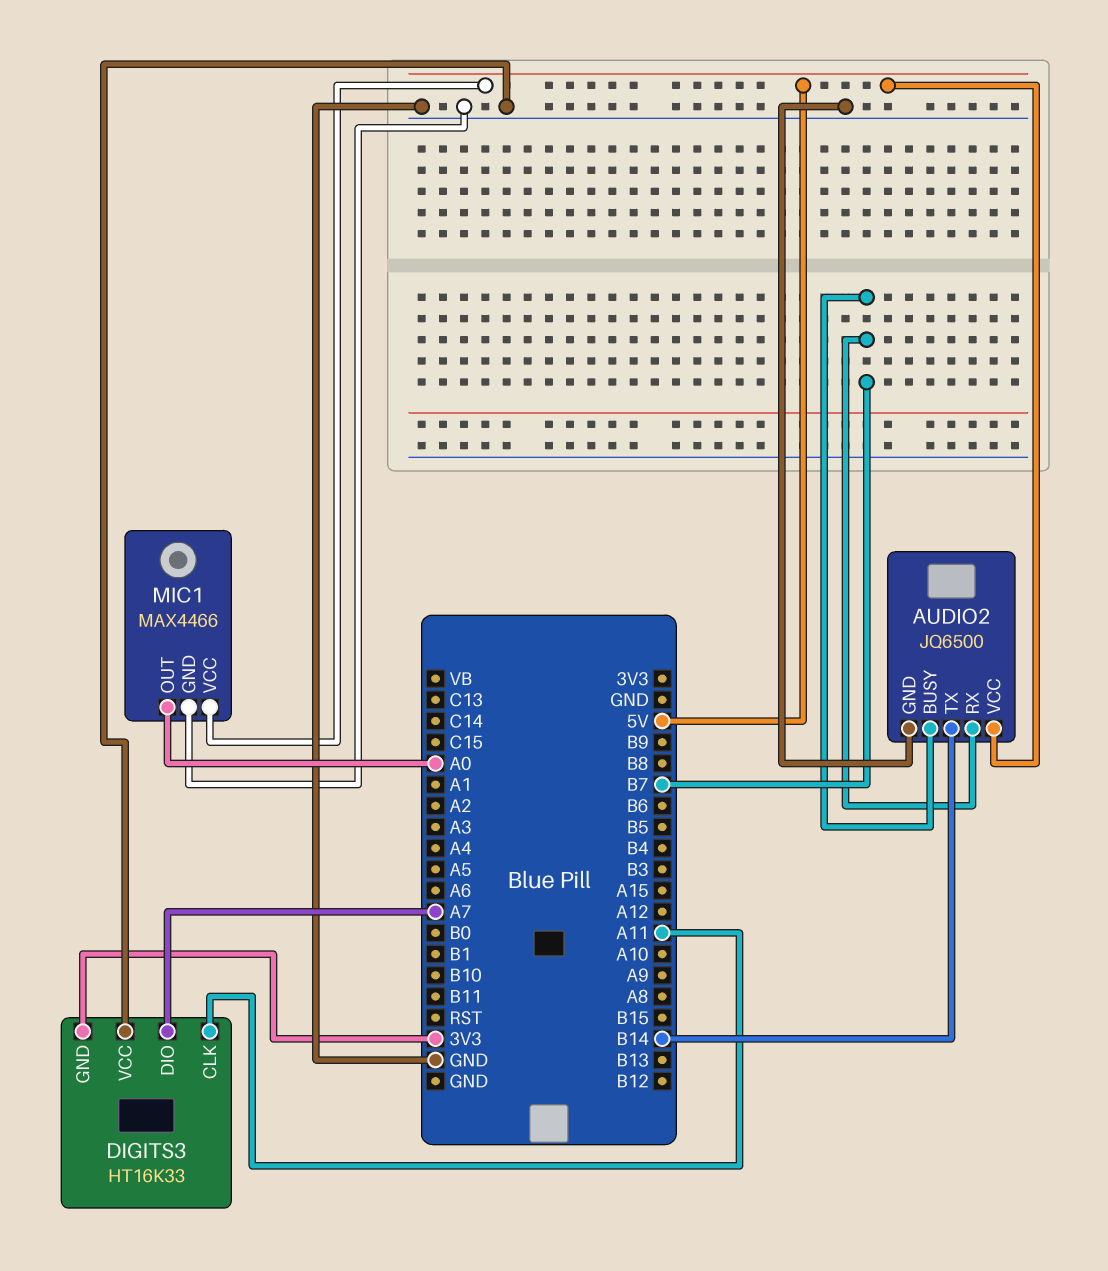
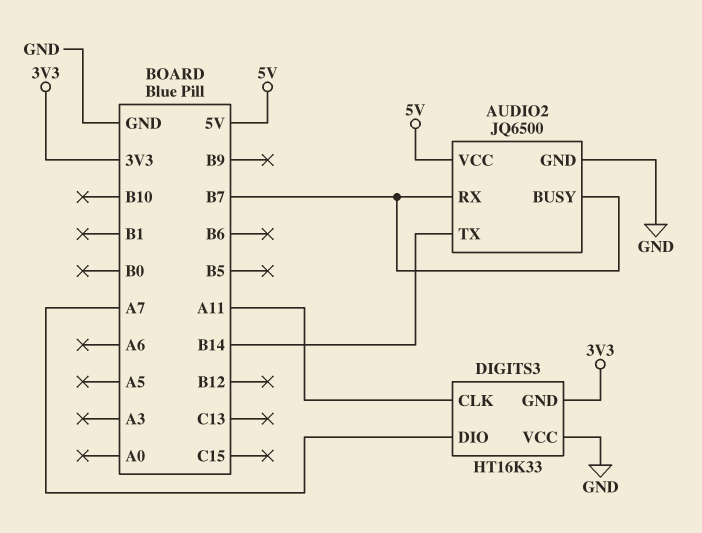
MIC1: MAX4466 -> none
MIC1 pin GND: GND -> none
MIC1 pin OUT: A0 -> none
MIC1 pin VCC: 5V -> none

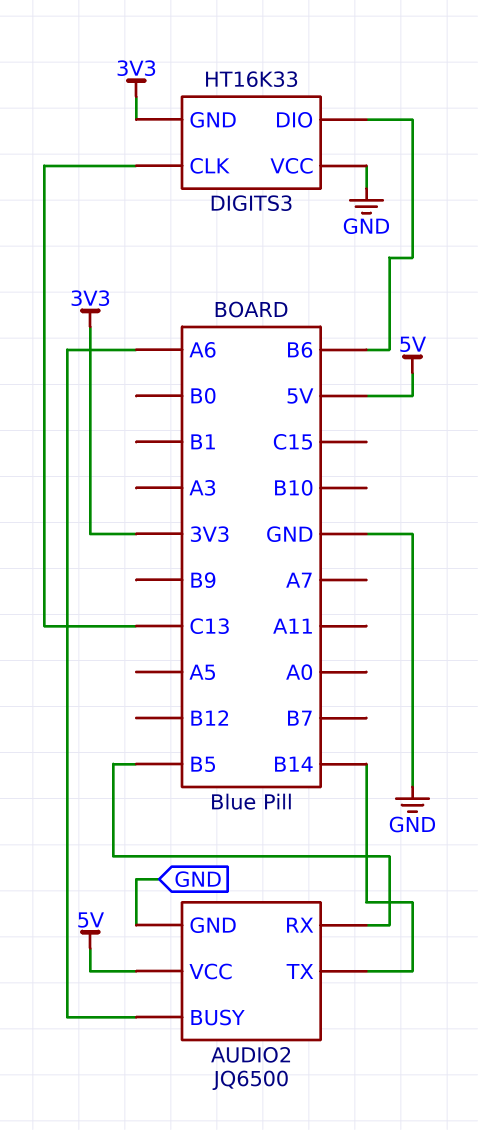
AUDIO2 pin BUSY: B7 -> A6
AUDIO2 pin RX: B7 -> B5
DIGITS3 pin CLK: A11 -> C13
DIGITS3 pin DIO: A7 -> B6

